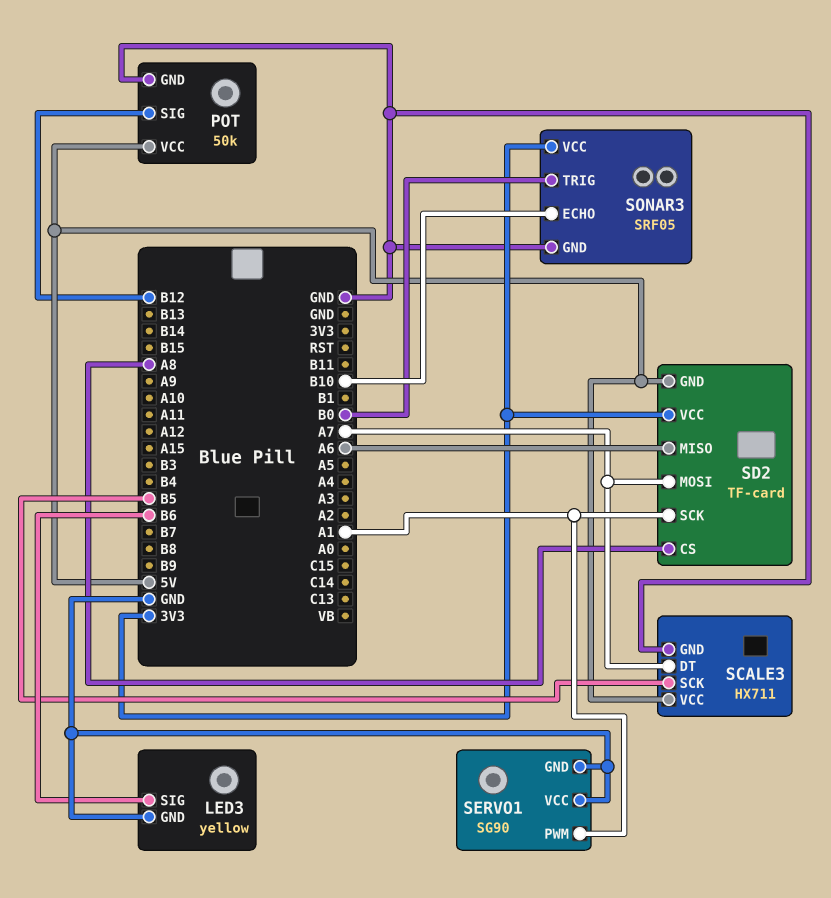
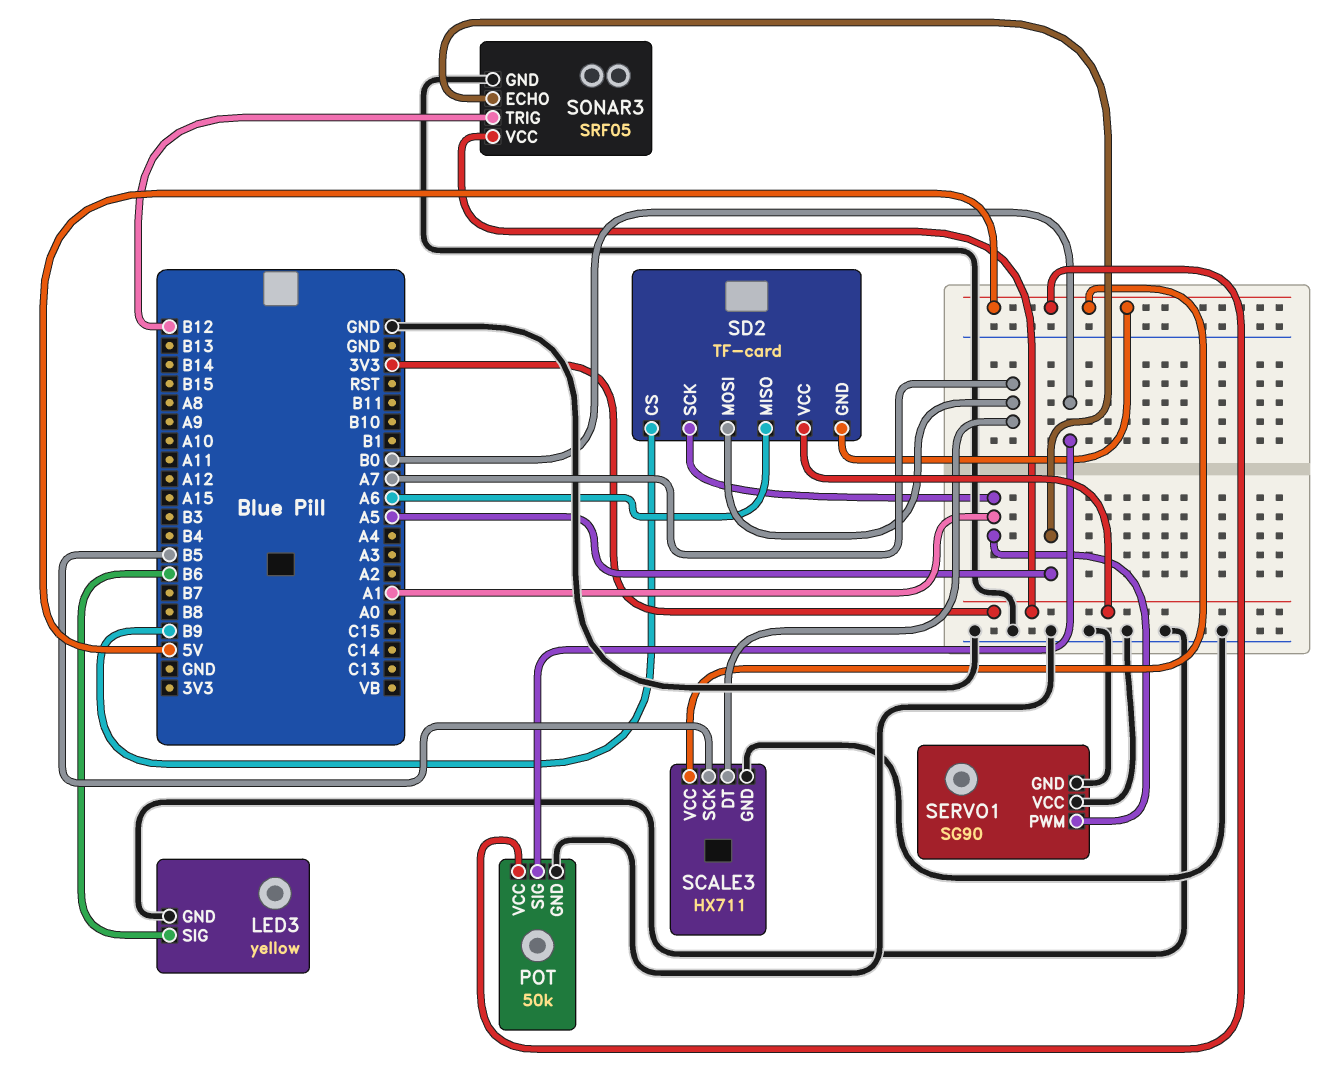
POT pin SIG: B12 -> B0
SD2 pin CS: A8 -> B9
SONAR3 pin ECHO: B10 -> A5
SONAR3 pin TRIG: B0 -> B12

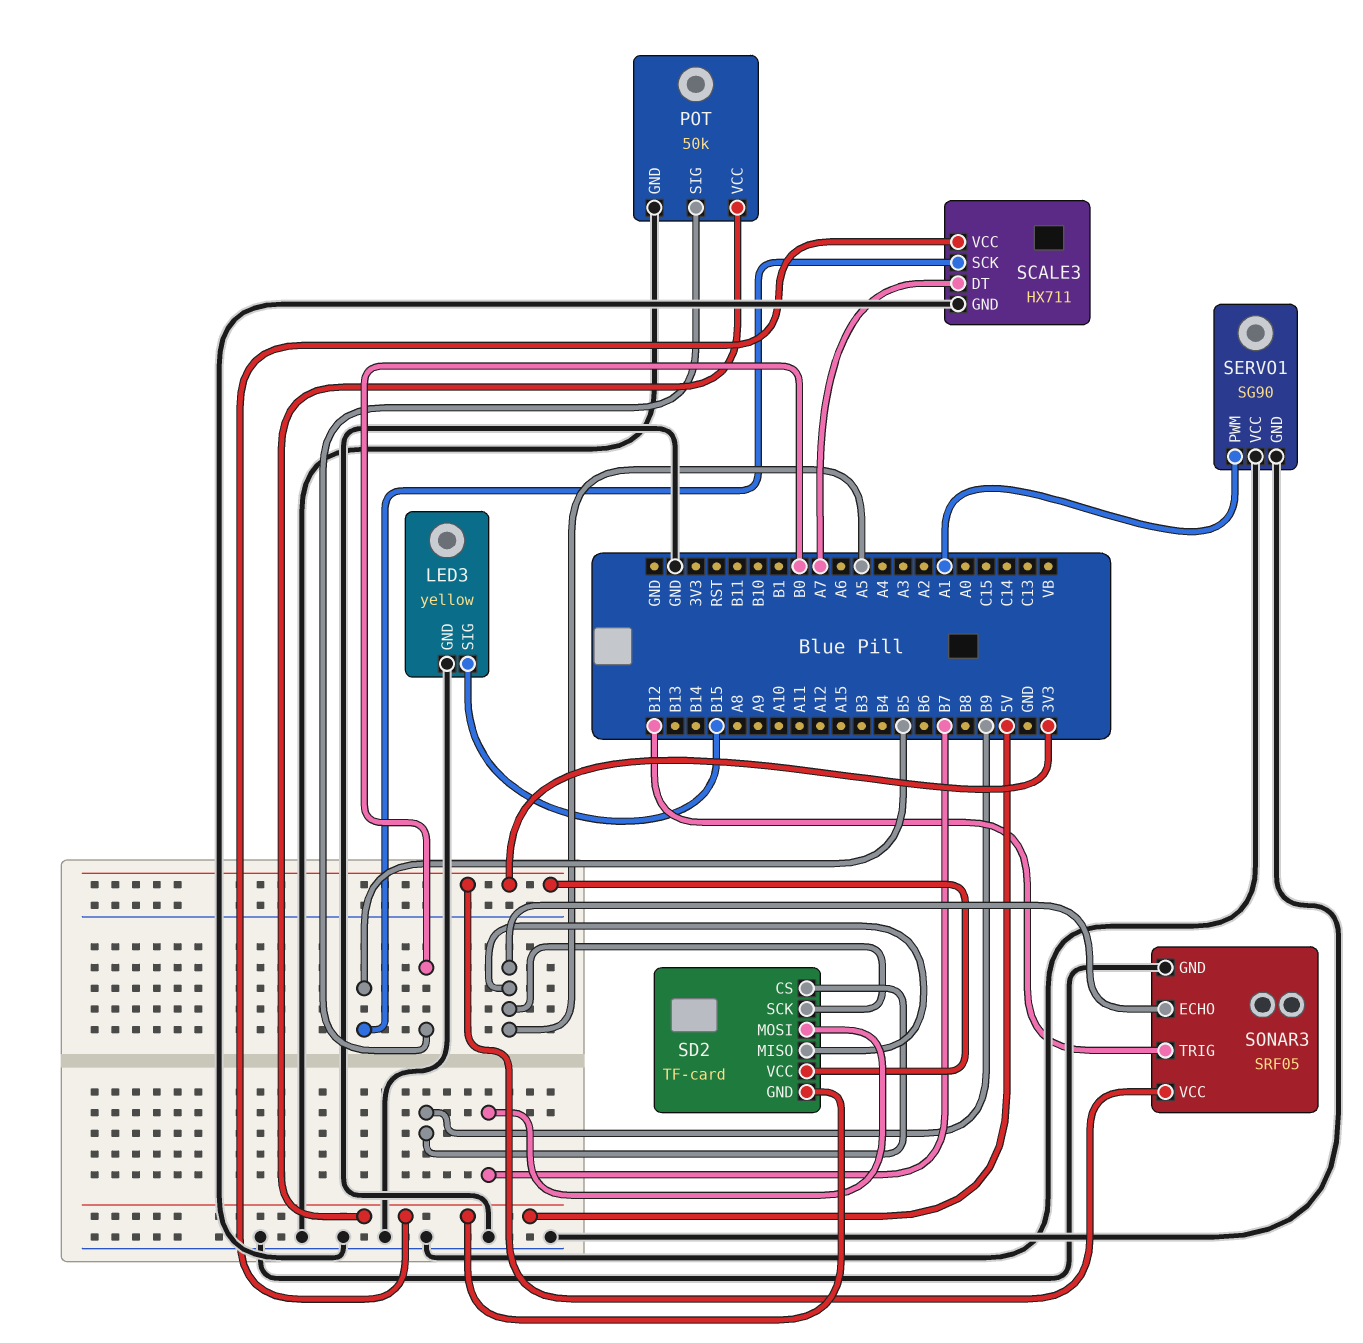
LED3 pin SIG: B6 -> B15
SD2 pin MISO: A6 -> A5
SD2 pin MOSI: A7 -> B7
SD2 pin SCK: A1 -> A5

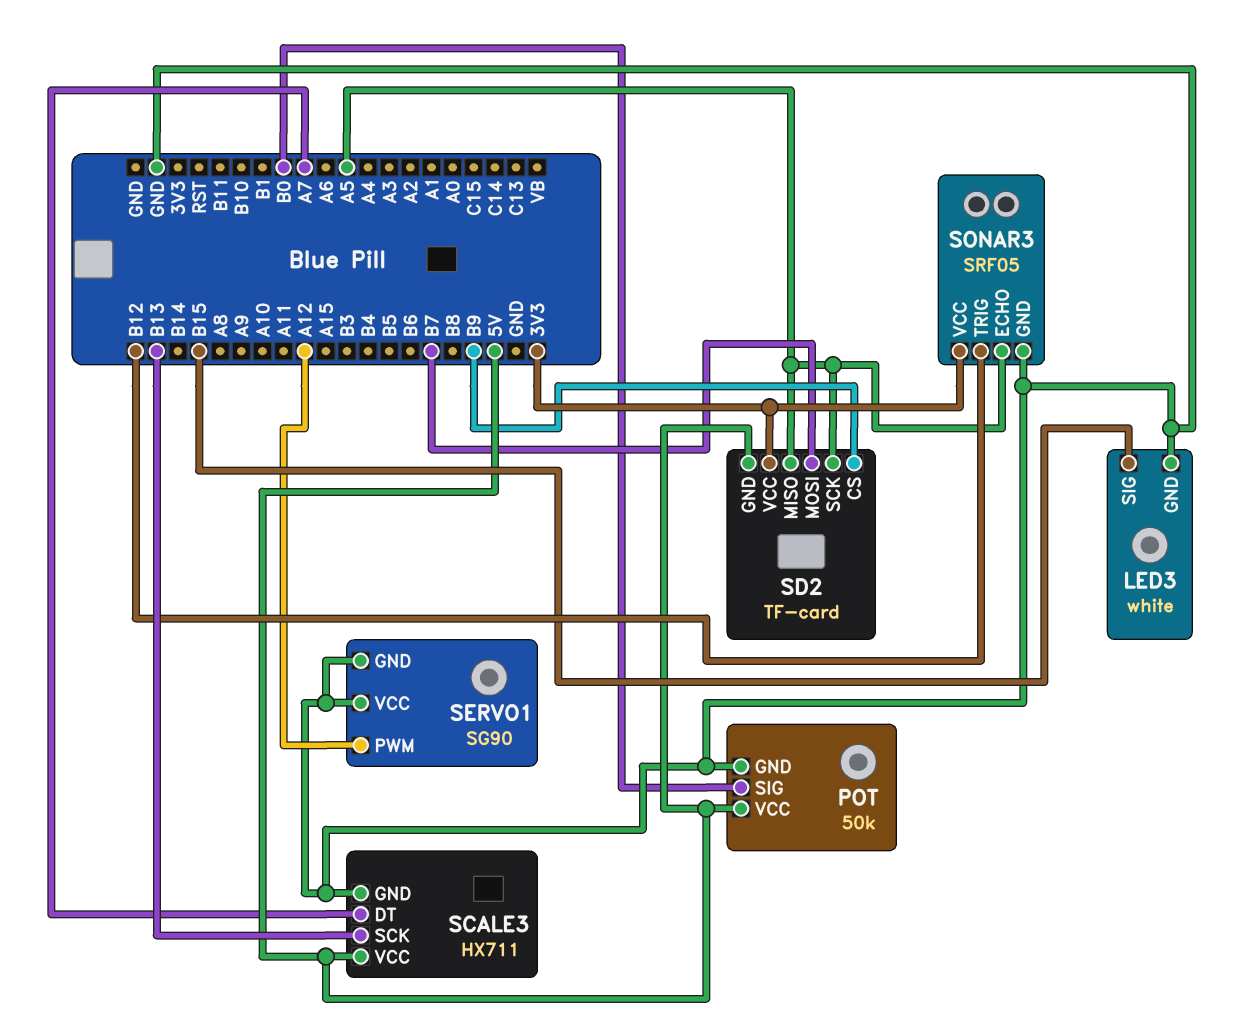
LED3: yellow -> white
SCALE3 pin SCK: B5 -> B13
SERVO1 pin PWM: A1 -> A12

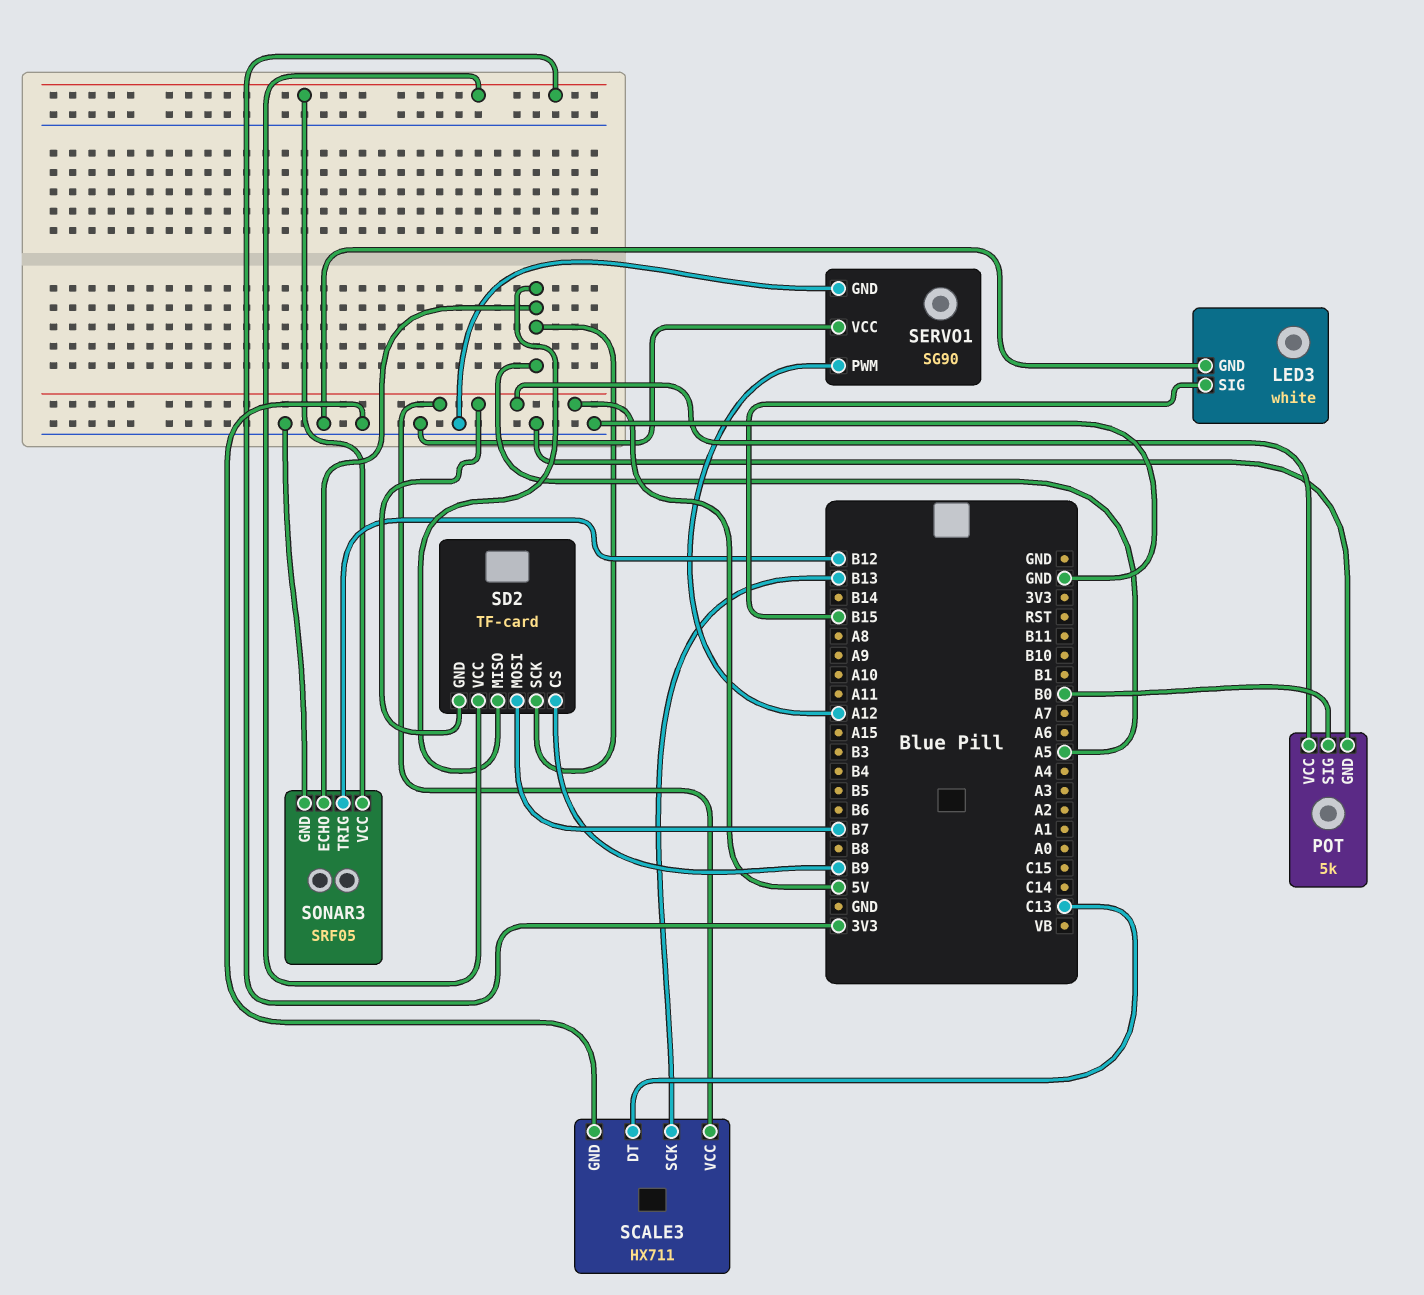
POT: 50k -> 5k
SCALE3 pin DT: A7 -> C13

